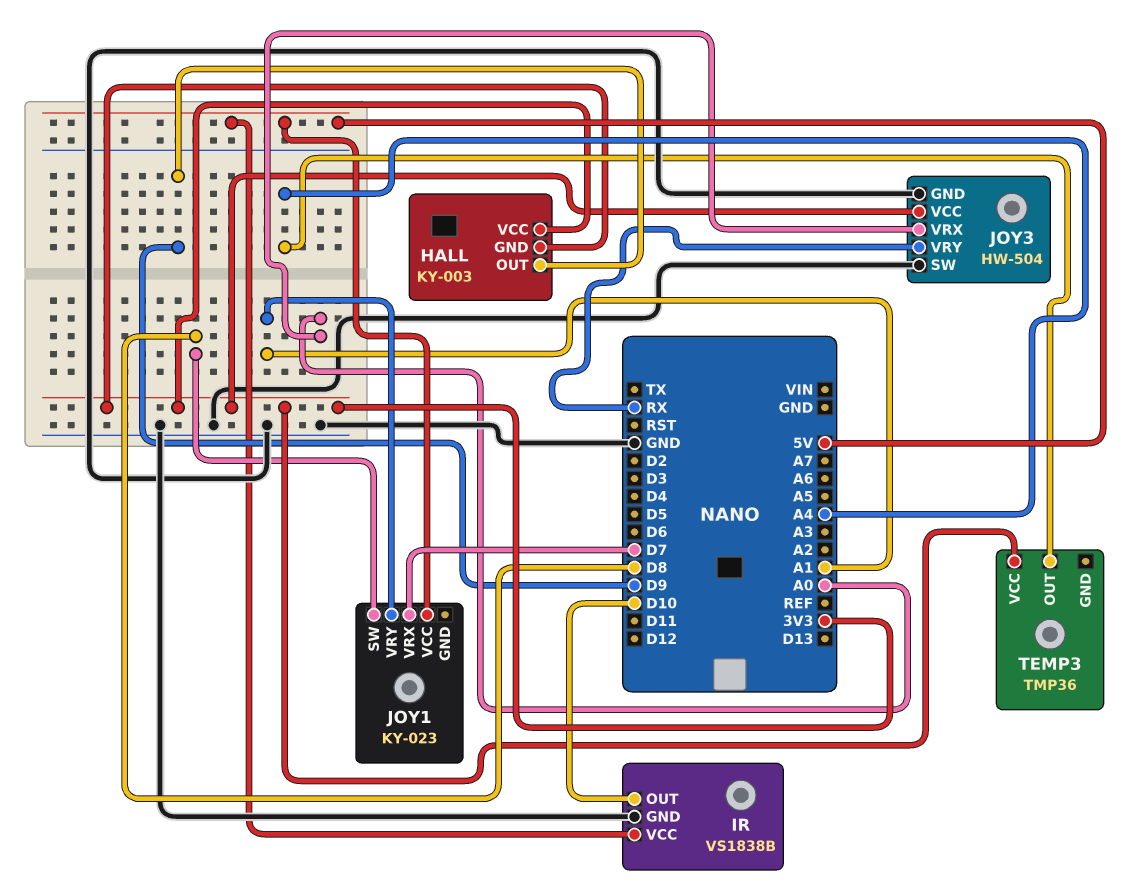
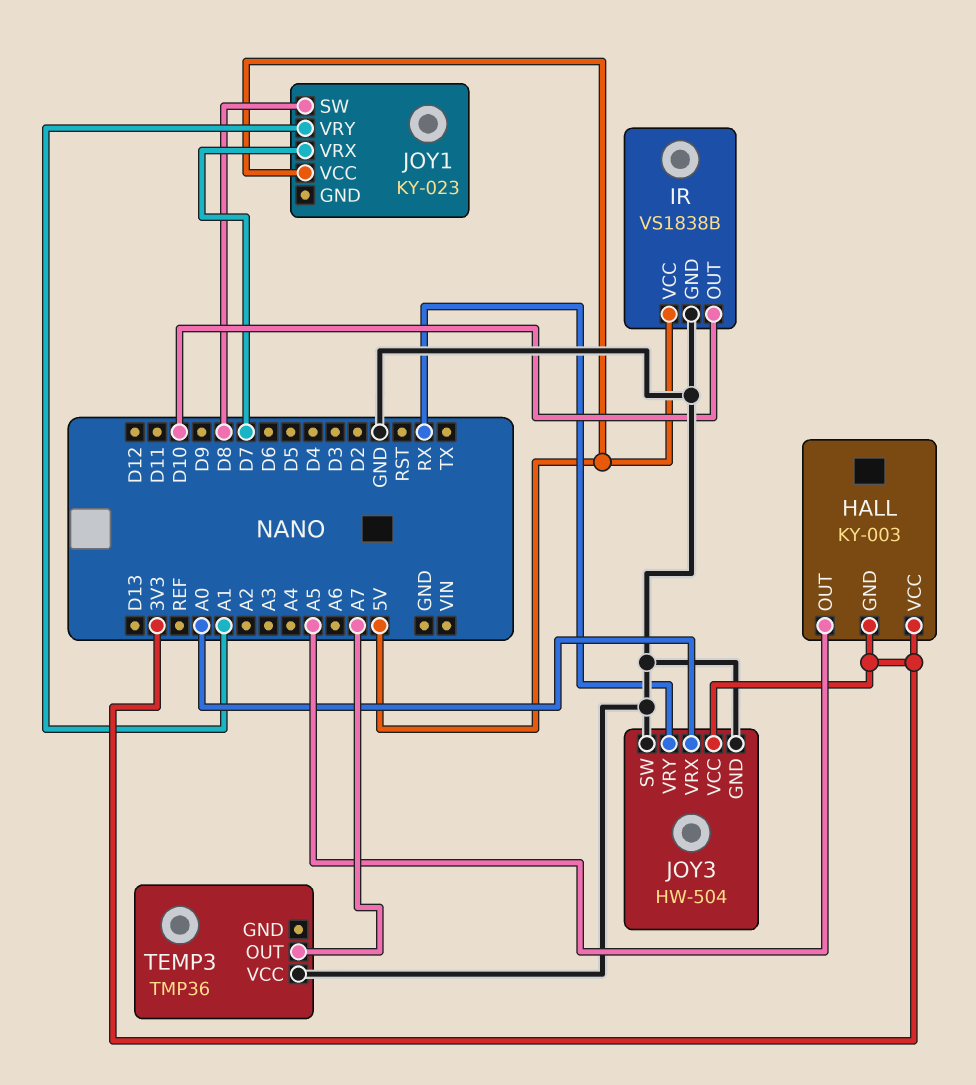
HALL pin OUT: D9 -> A5
TEMP3 pin OUT: A4 -> A7
TEMP3 pin VCC: 3V3 -> GND

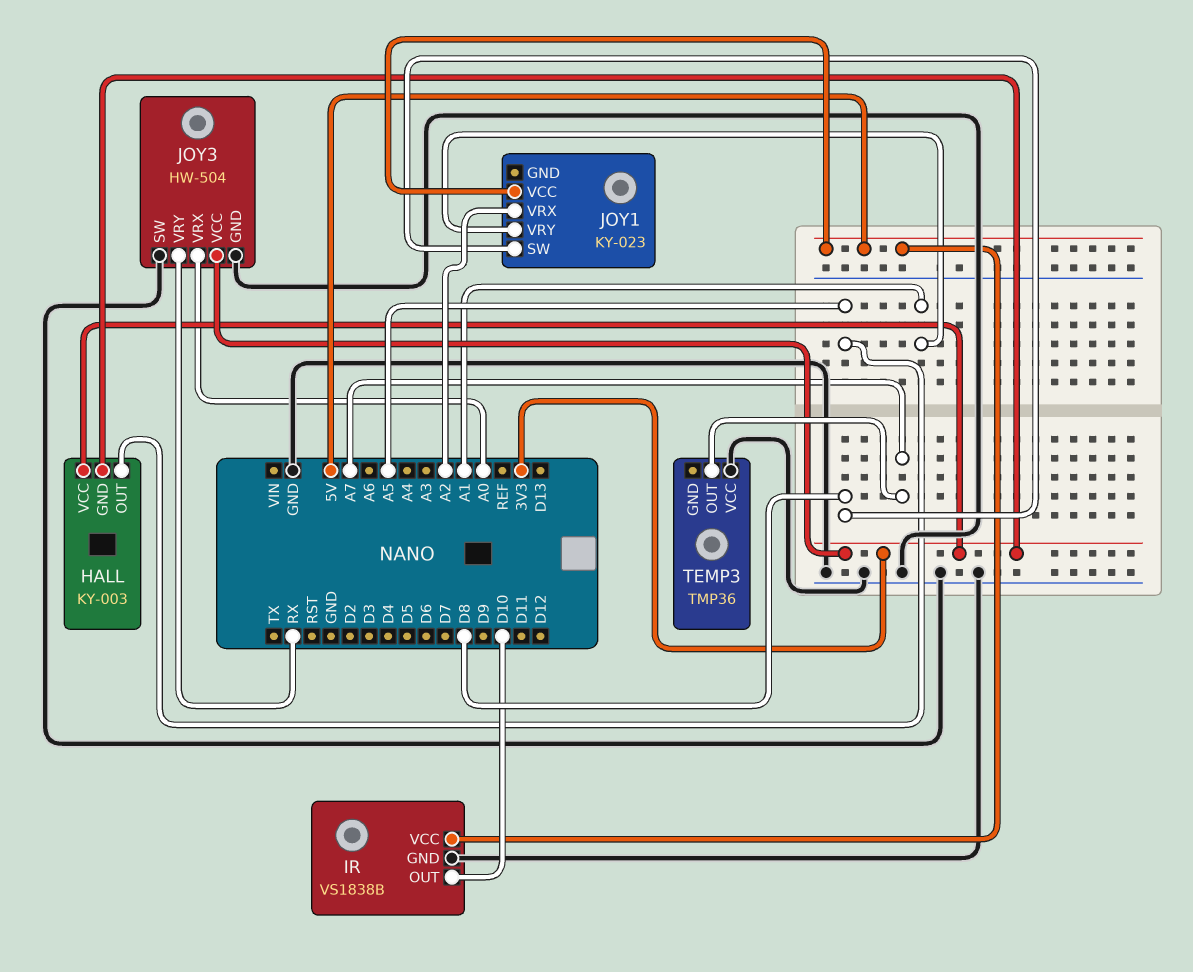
JOY1 pin VRX: D7 -> A2

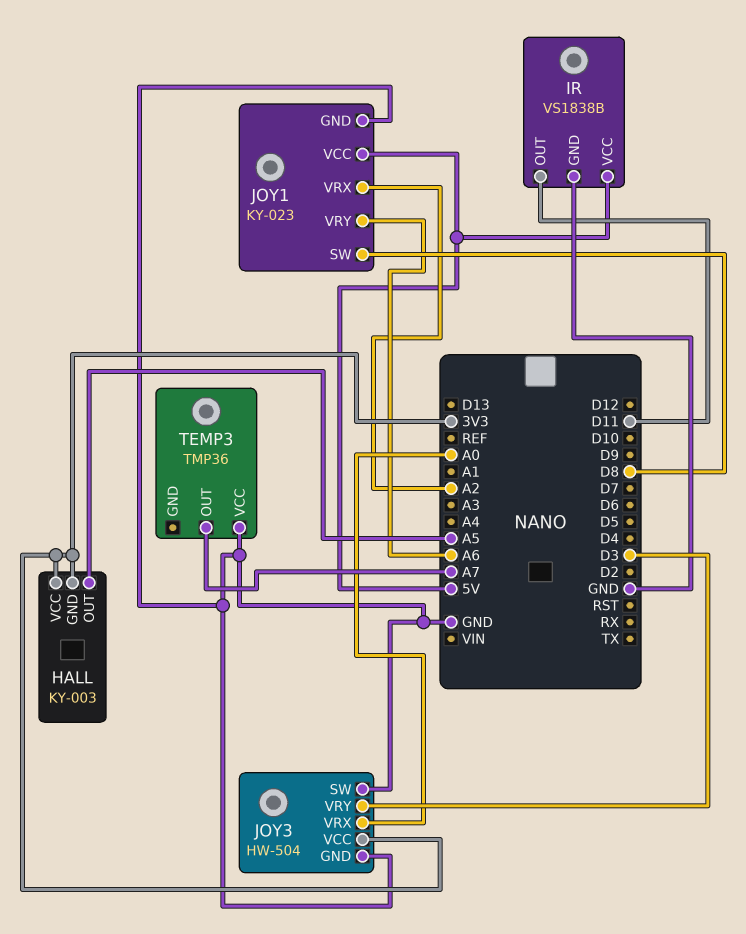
IR pin OUT: D10 -> D11
JOY1 pin GND: none -> GND
JOY1 pin VRY: A1 -> A6
JOY3 pin VRY: RX -> D3

